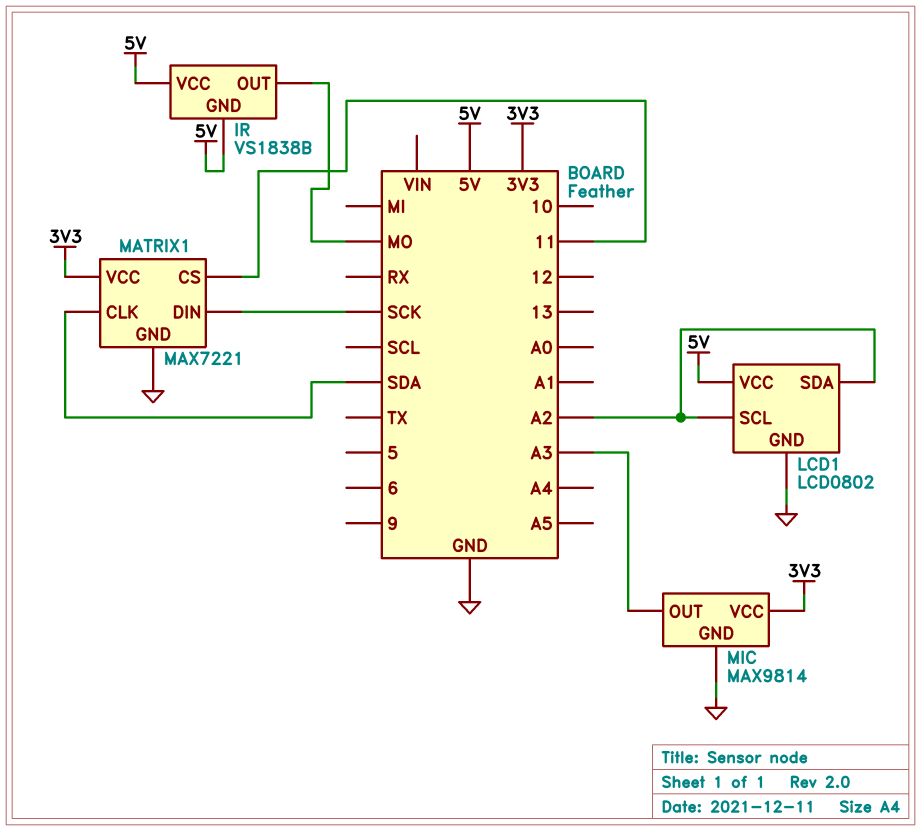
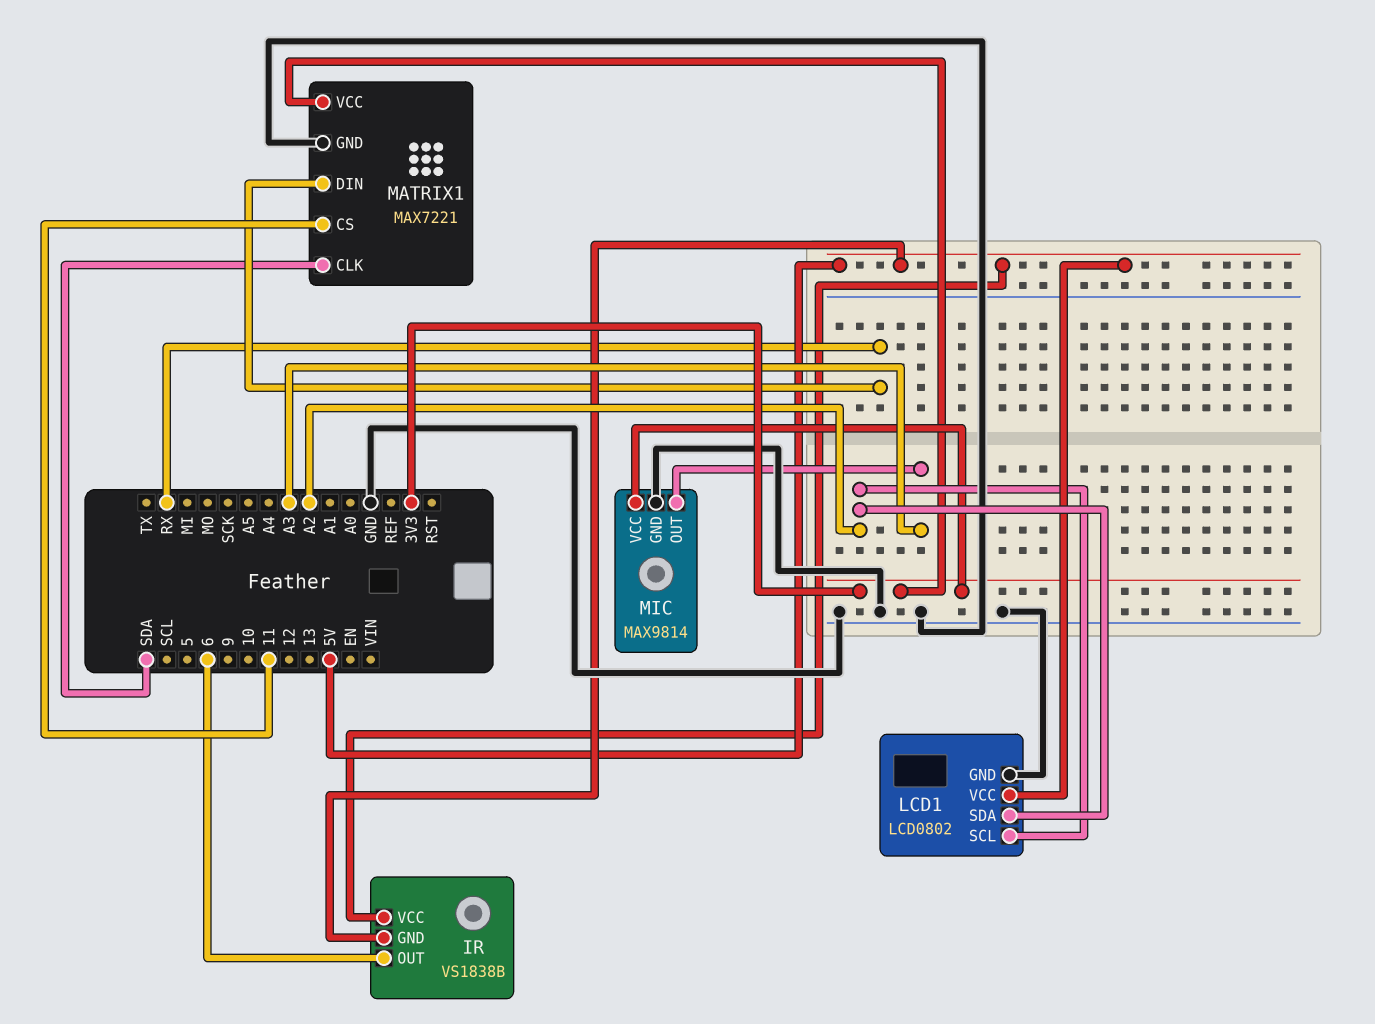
IR pin OUT: MO -> 6
MATRIX1 pin DIN: SCK -> RX

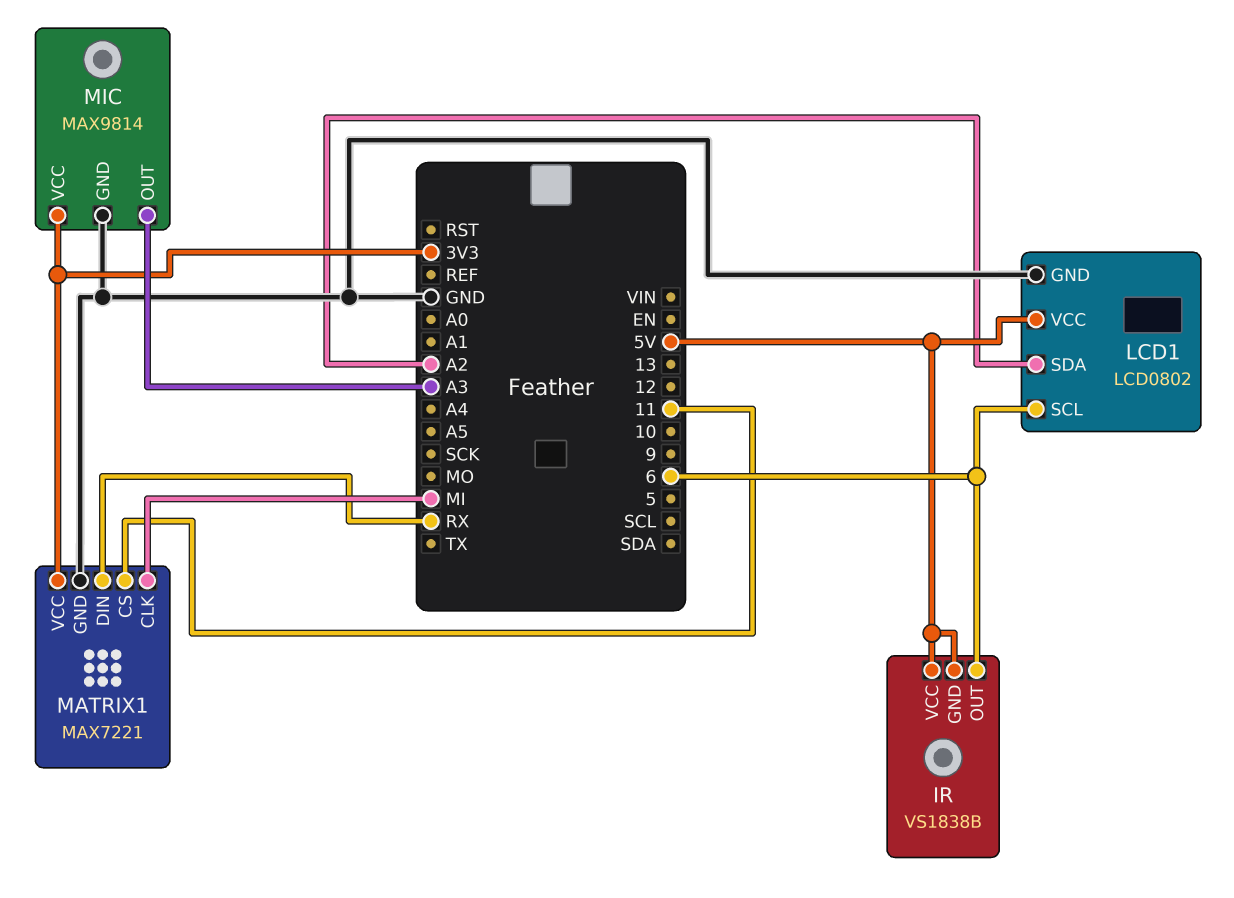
LCD1 pin SCL: A2 -> 6
MATRIX1 pin CLK: SDA -> MI

